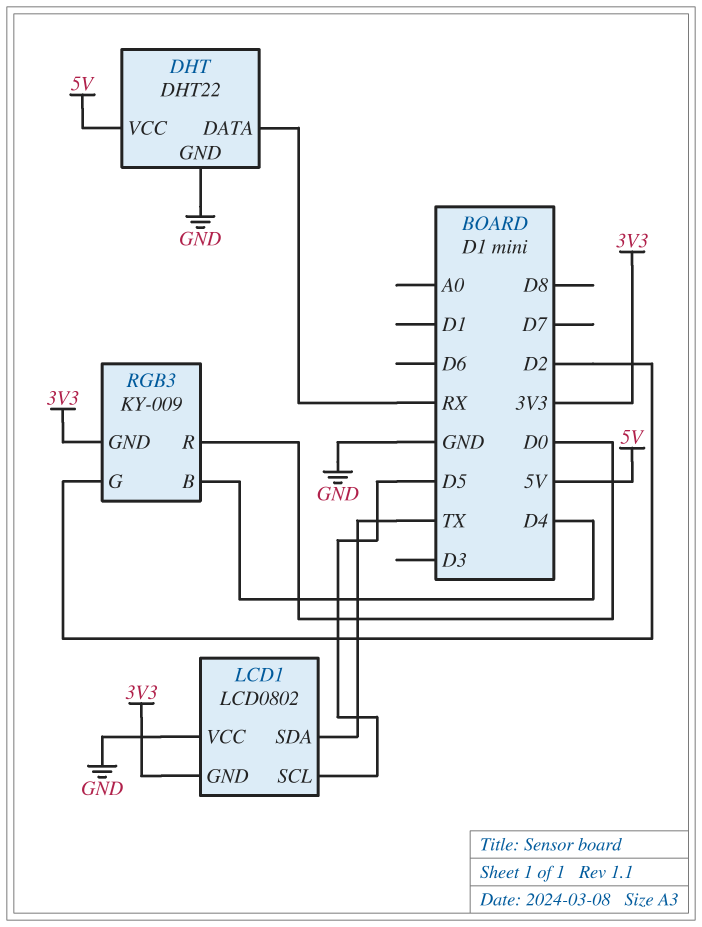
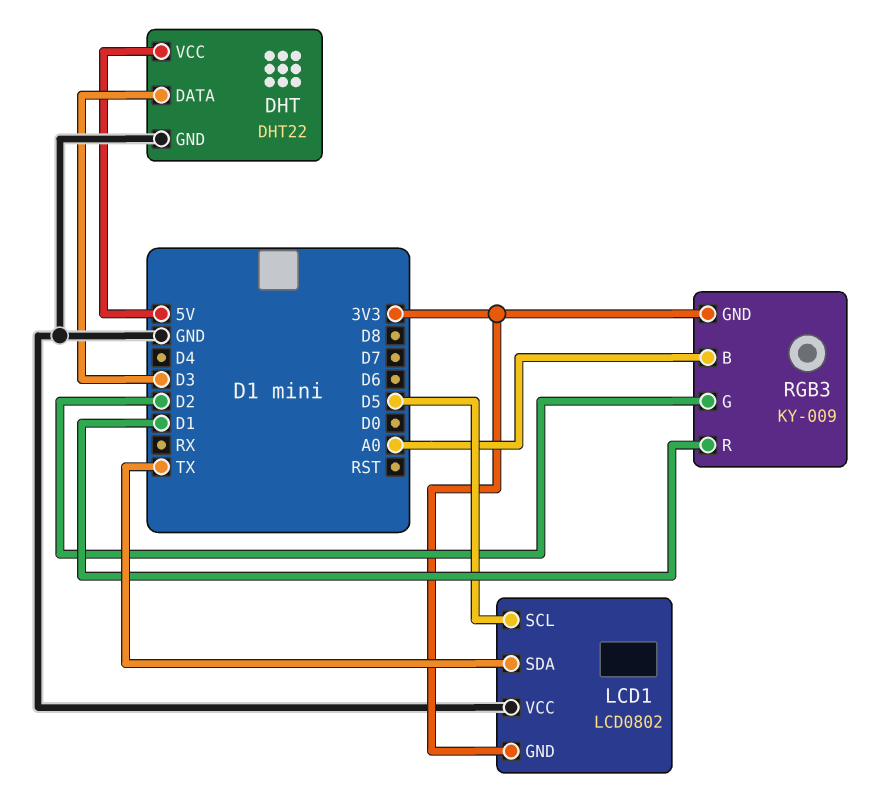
DHT pin DATA: RX -> D3
RGB3 pin B: D4 -> A0
RGB3 pin R: D0 -> D1

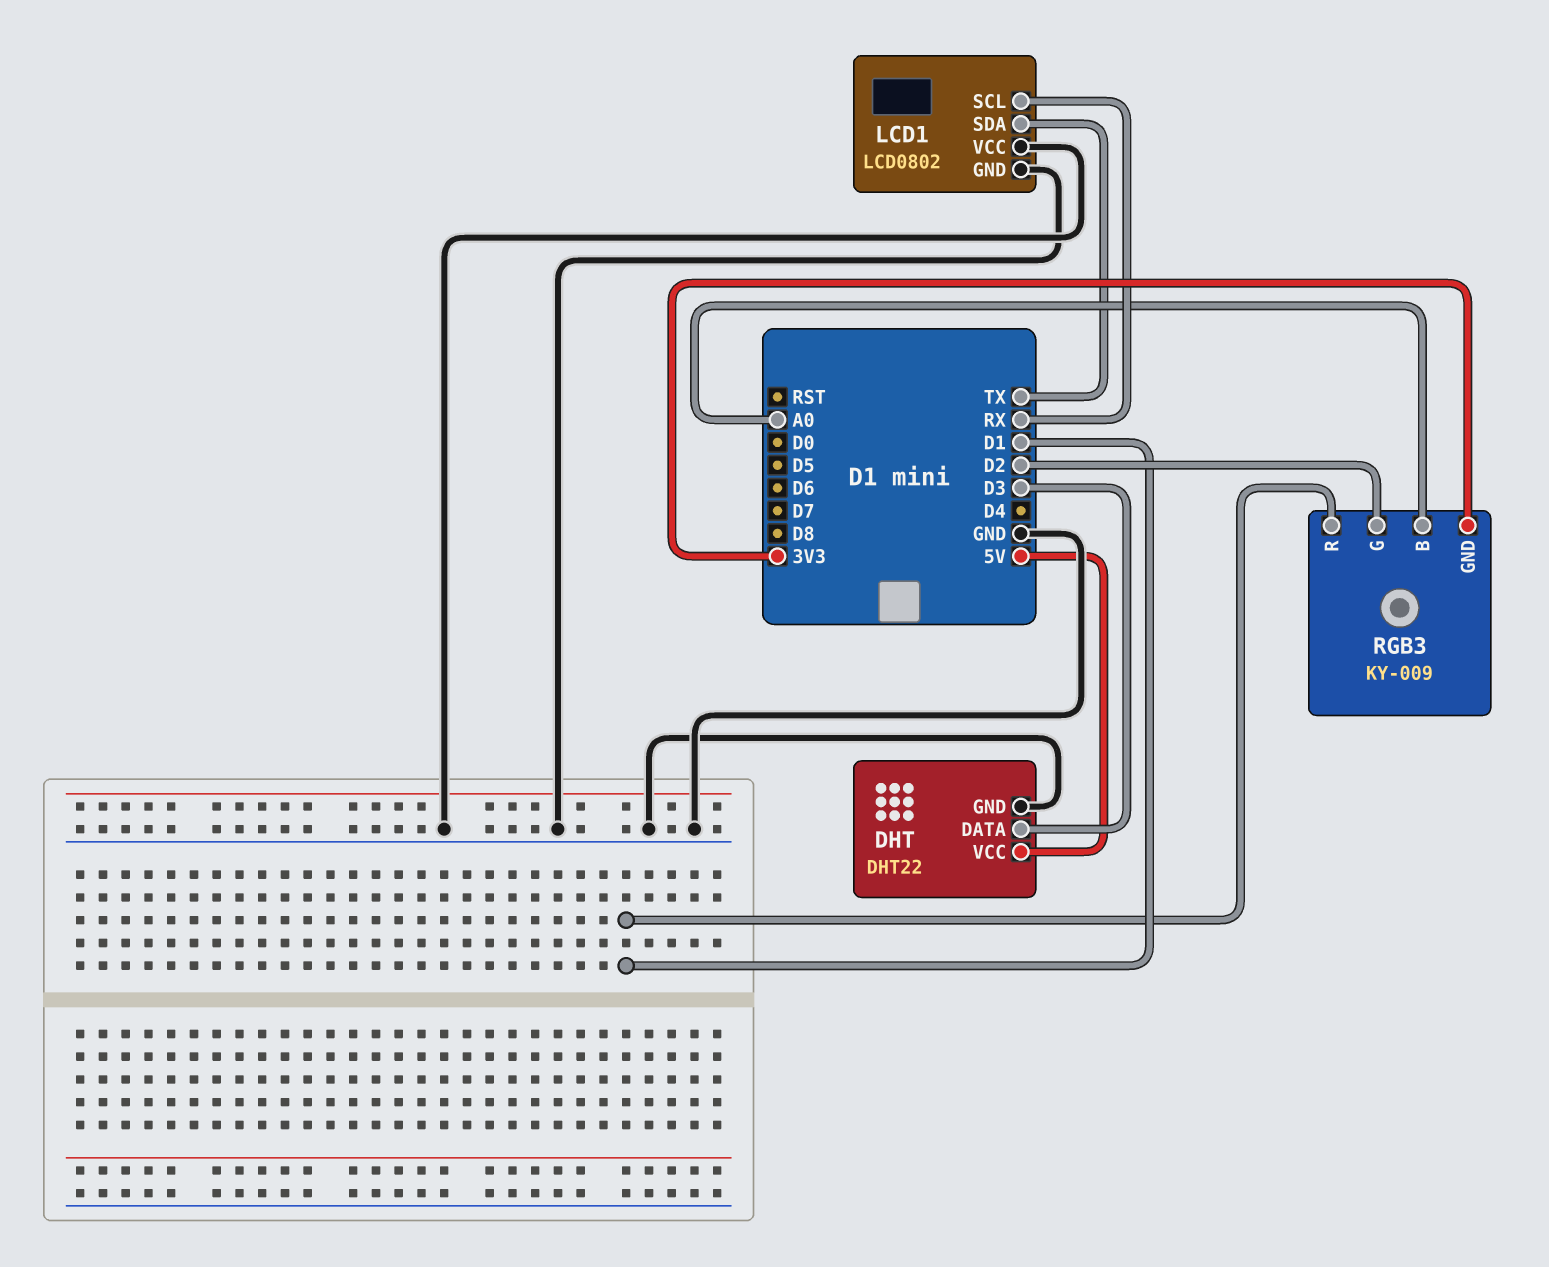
LCD1 pin GND: 3V3 -> GND
LCD1 pin SCL: D5 -> RX

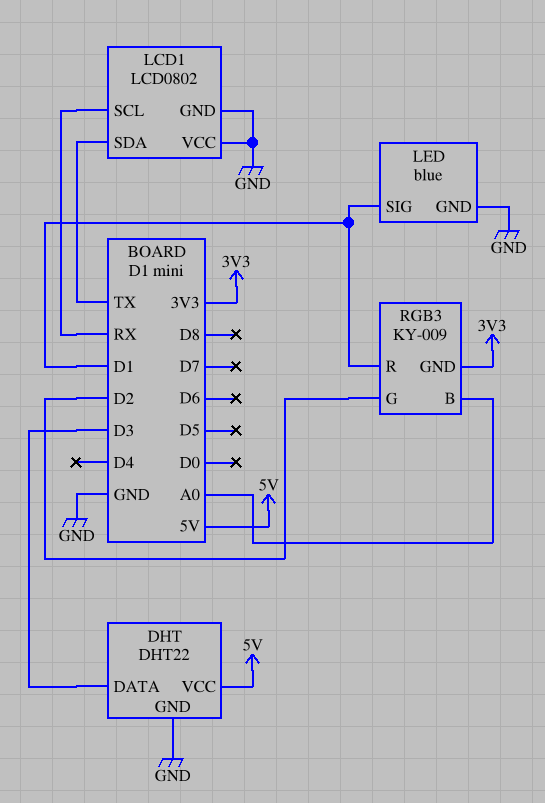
LED: none -> blue
LED pin GND: none -> GND
LED pin SIG: none -> D1

